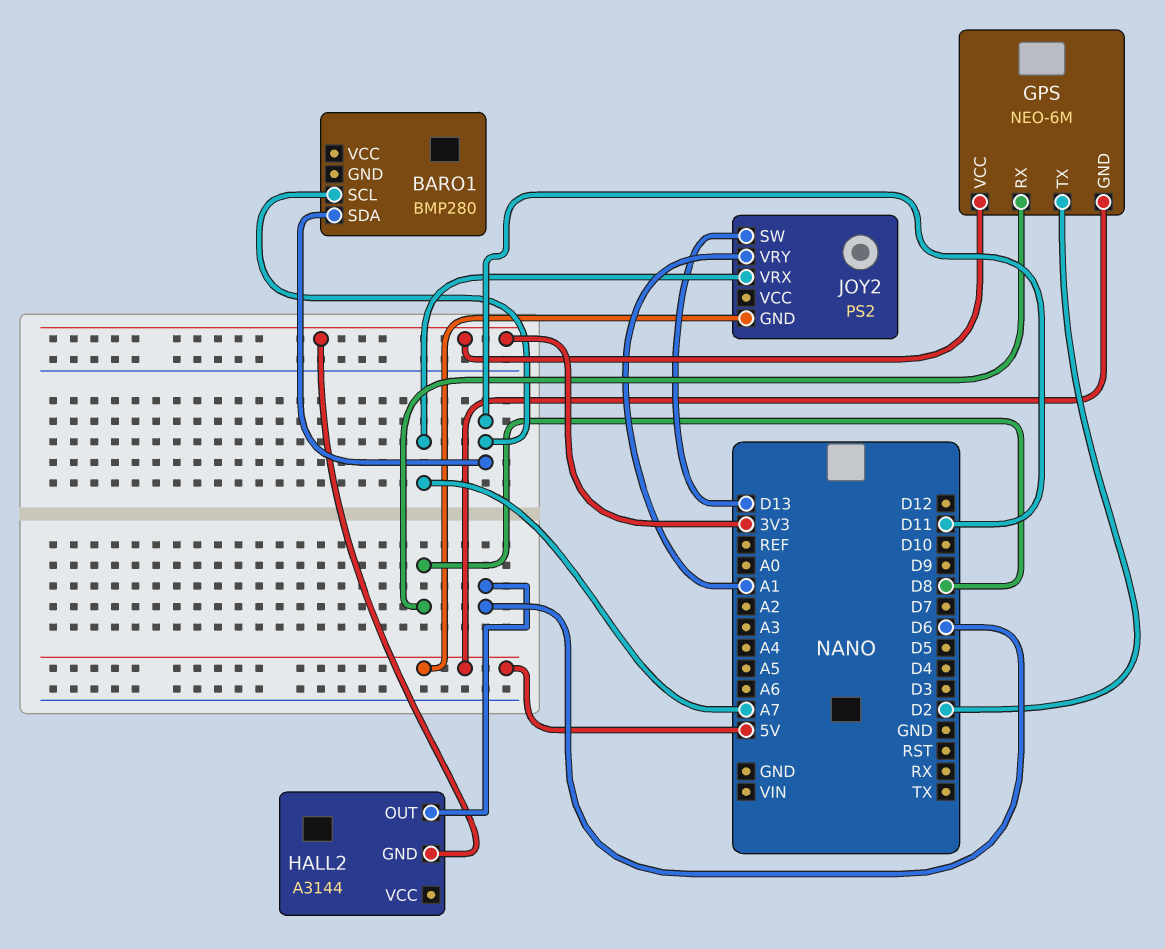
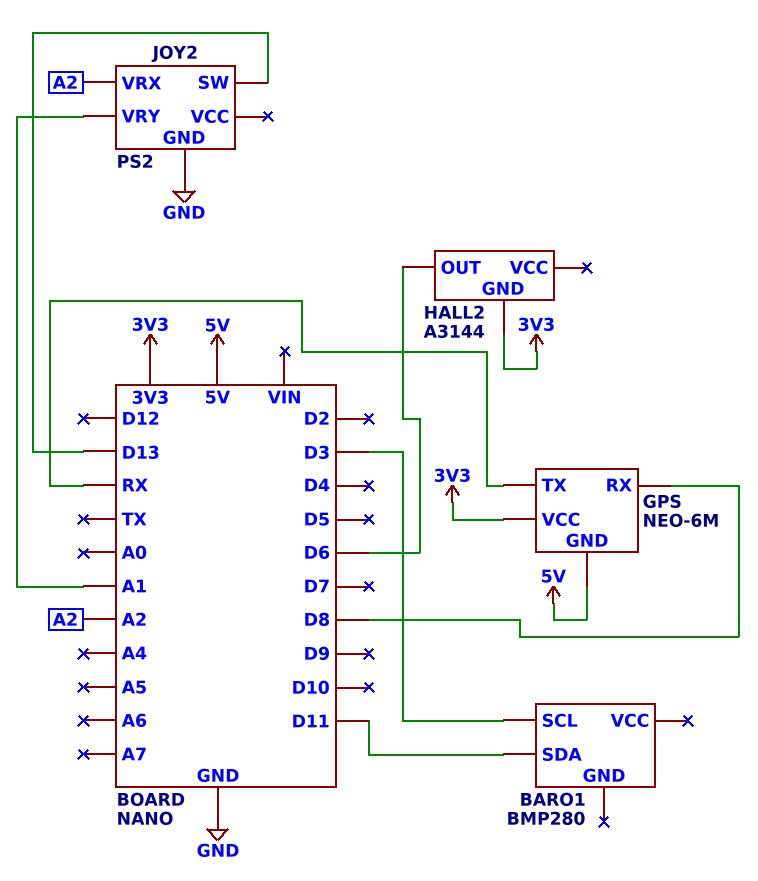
BARO1 pin SCL: D11 -> D3
GPS pin TX: D2 -> RX
JOY2 pin GND: 5V -> GND
JOY2 pin VRX: A7 -> A2

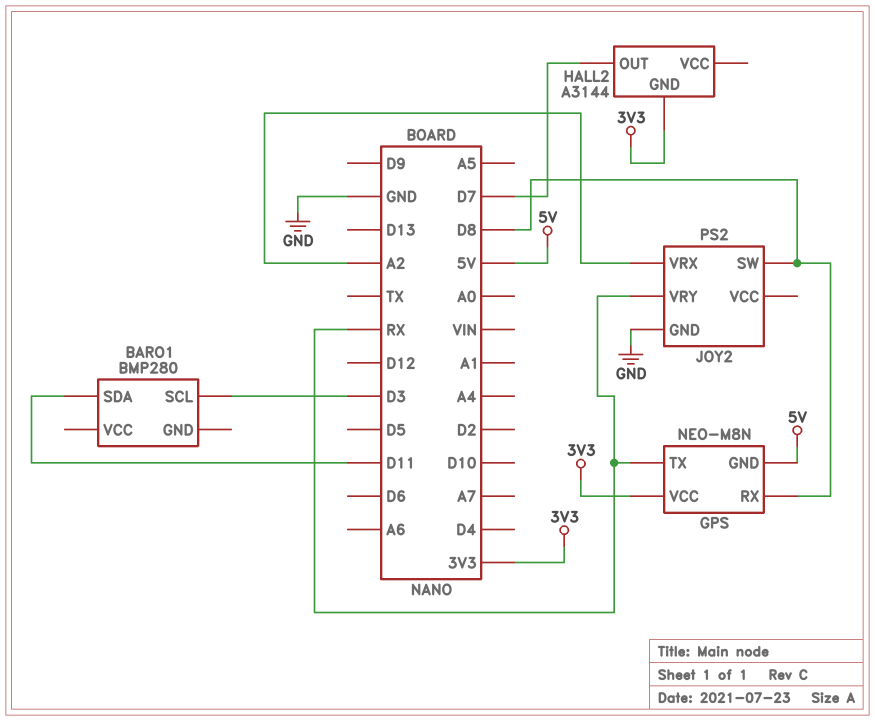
GPS: NEO-6M -> NEO-M8N
HALL2 pin OUT: D6 -> D7
JOY2 pin SW: D13 -> D8
JOY2 pin VRY: A1 -> RX

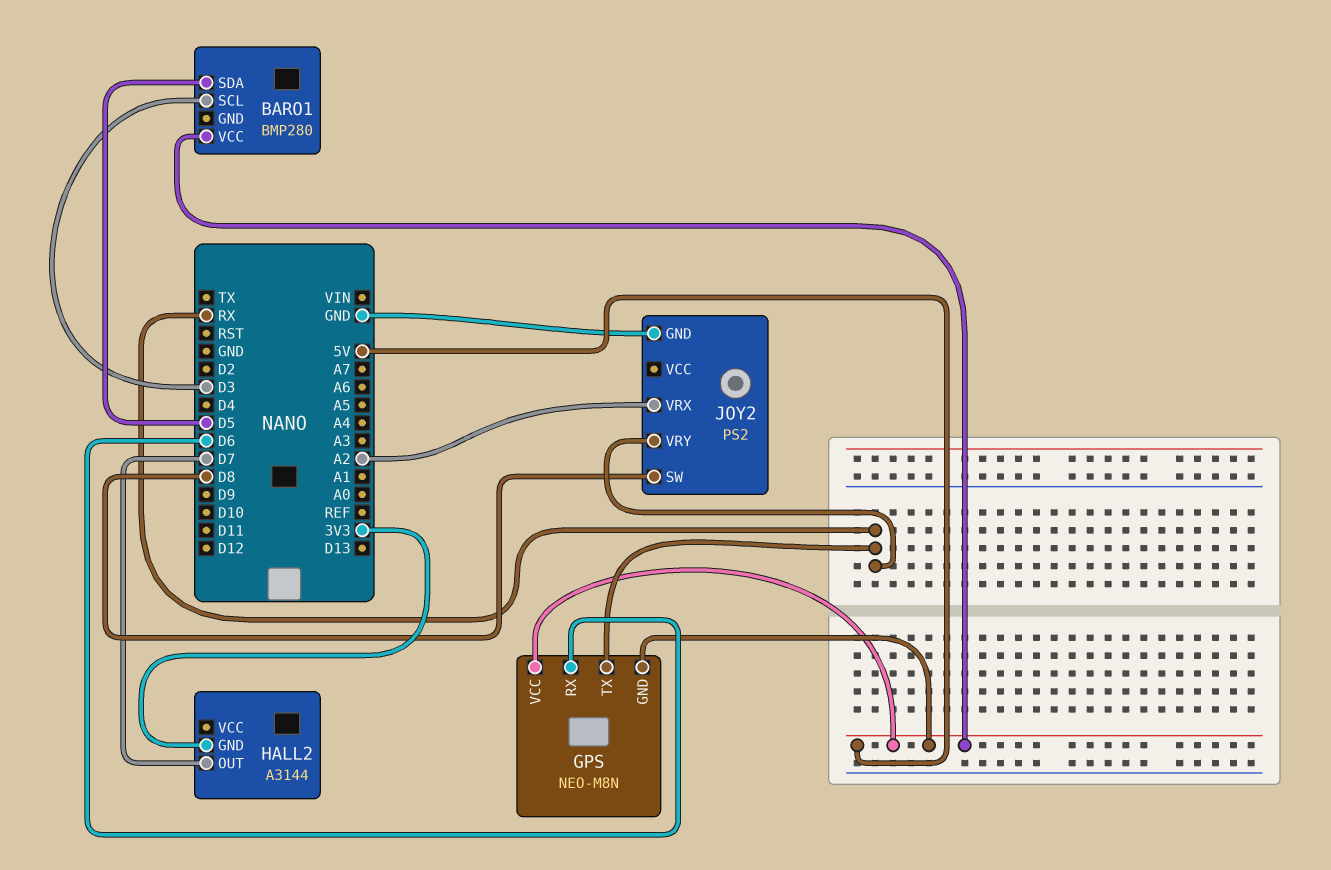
BARO1 pin SDA: D11 -> D5
BARO1 pin VCC: none -> 5V
GPS pin RX: D8 -> D6
GPS pin VCC: 3V3 -> 5V

